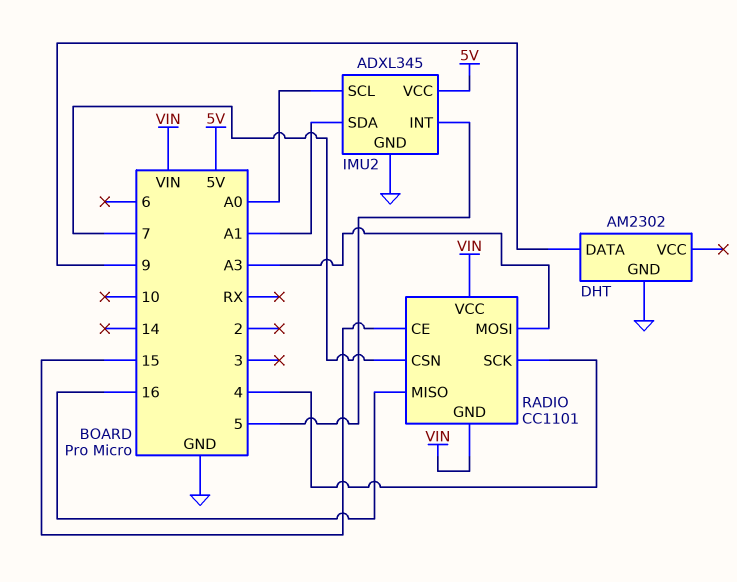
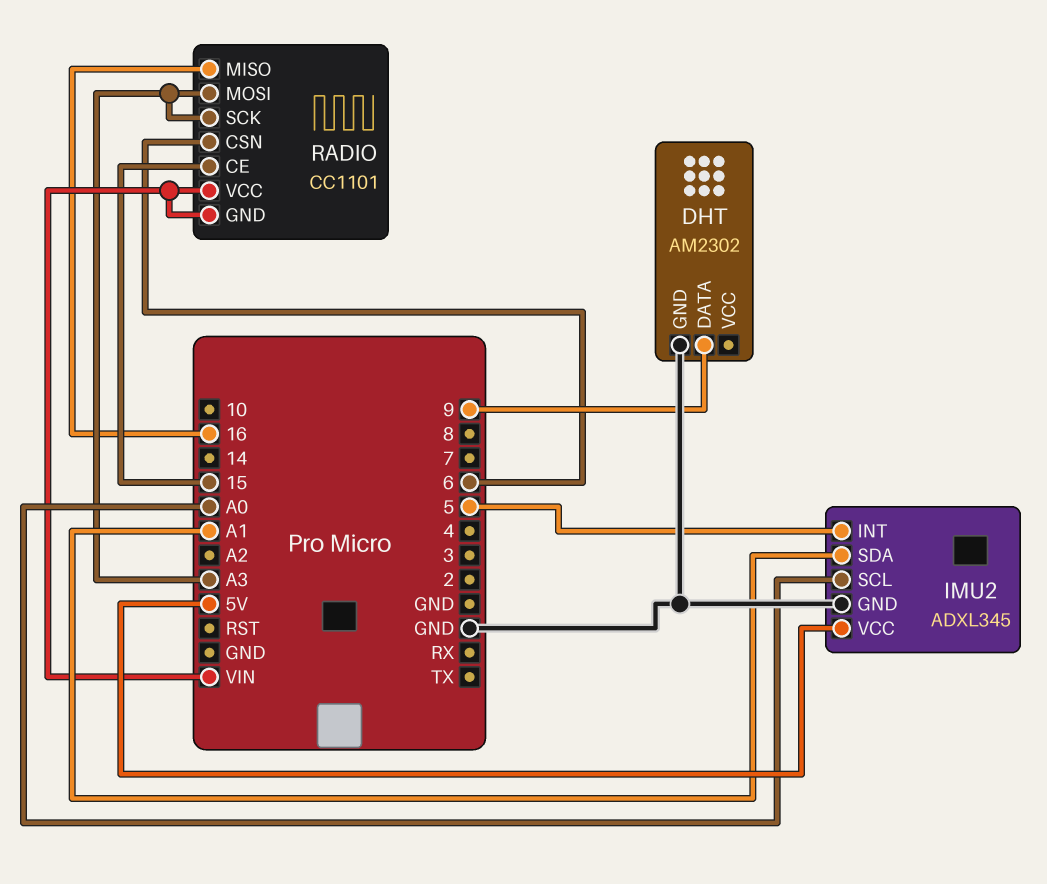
RADIO pin CSN: 7 -> 6
RADIO pin SCK: 4 -> A3

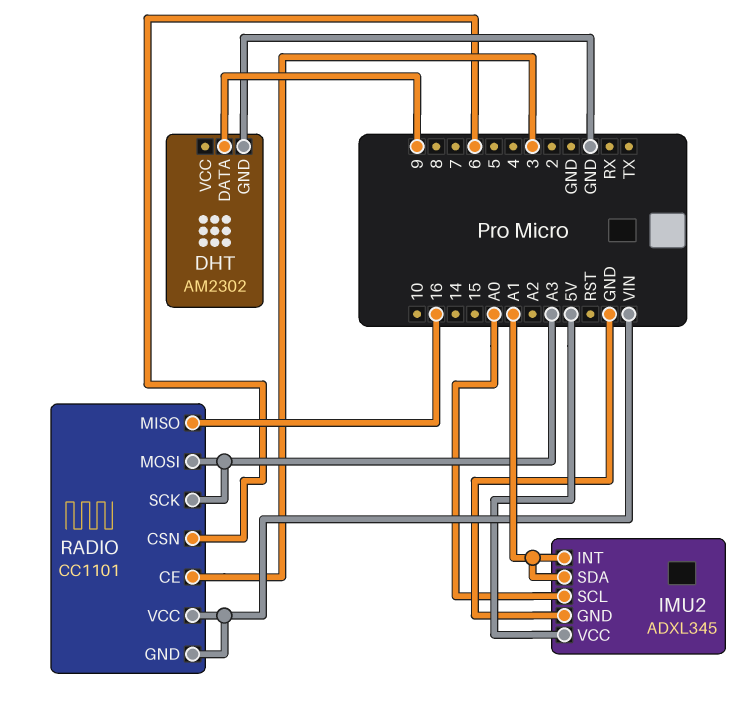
IMU2 pin INT: 5 -> A1
RADIO pin CE: 15 -> 3

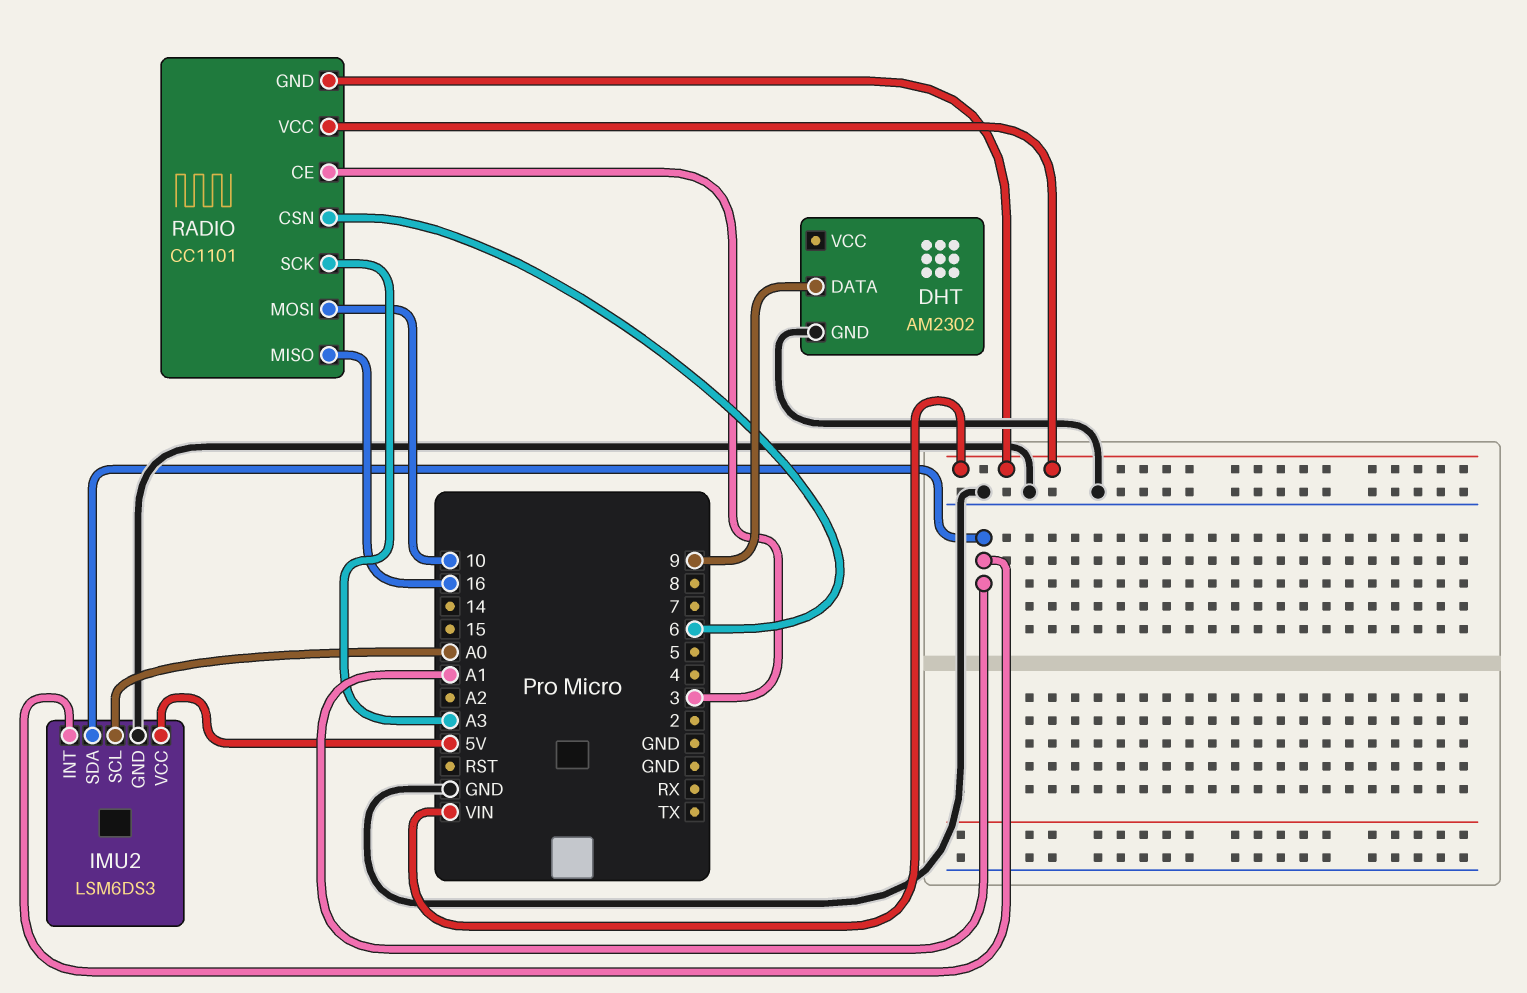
IMU2: ADXL345 -> LSM6DS3
RADIO pin MOSI: A3 -> 10

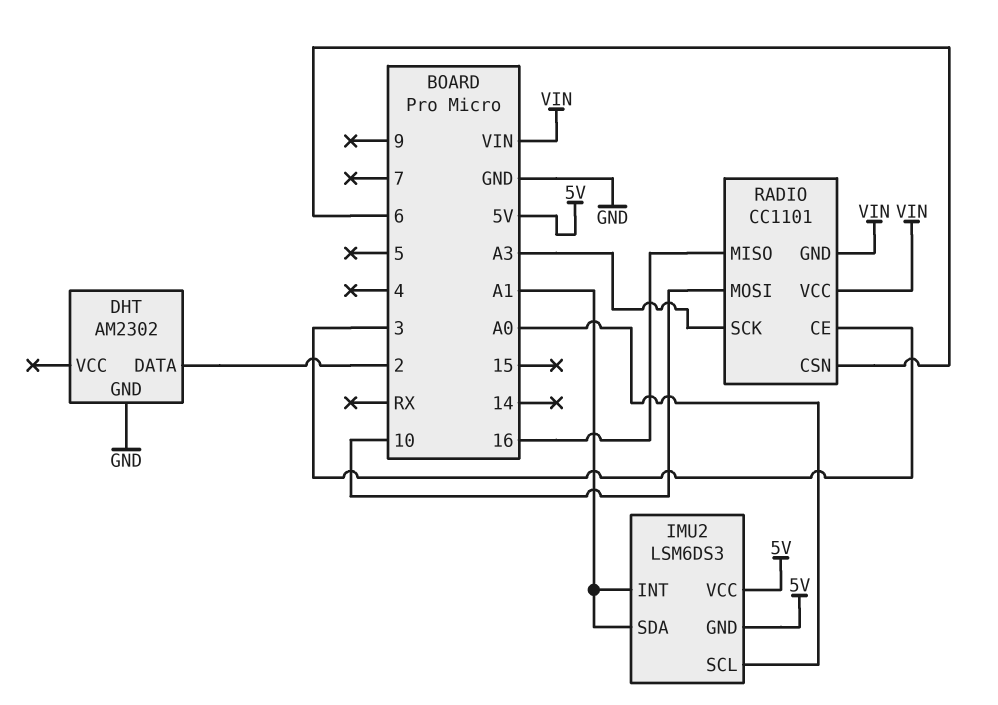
DHT pin DATA: 9 -> 2
IMU2 pin GND: GND -> 5V

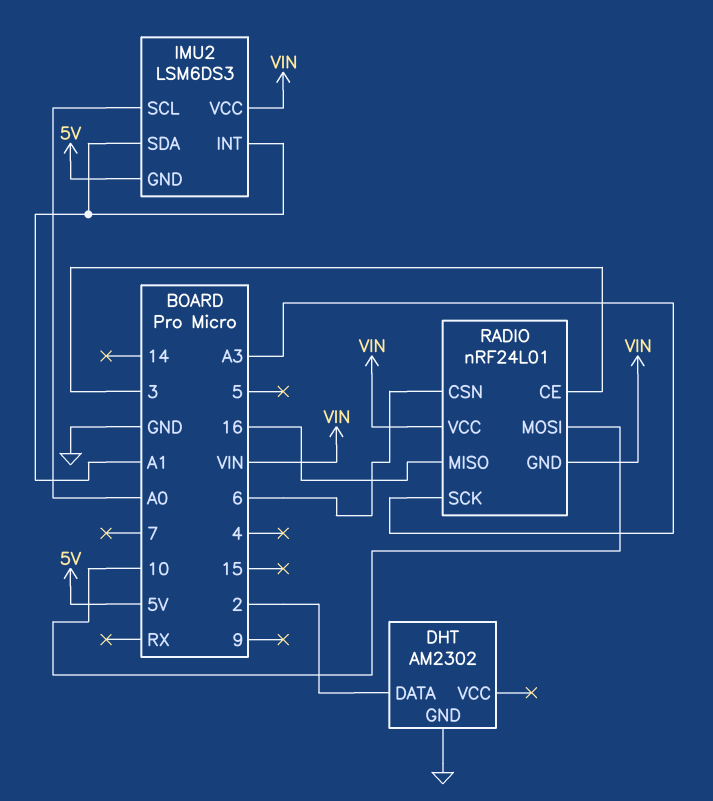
IMU2 pin VCC: 5V -> VIN
RADIO: CC1101 -> nRF24L01

